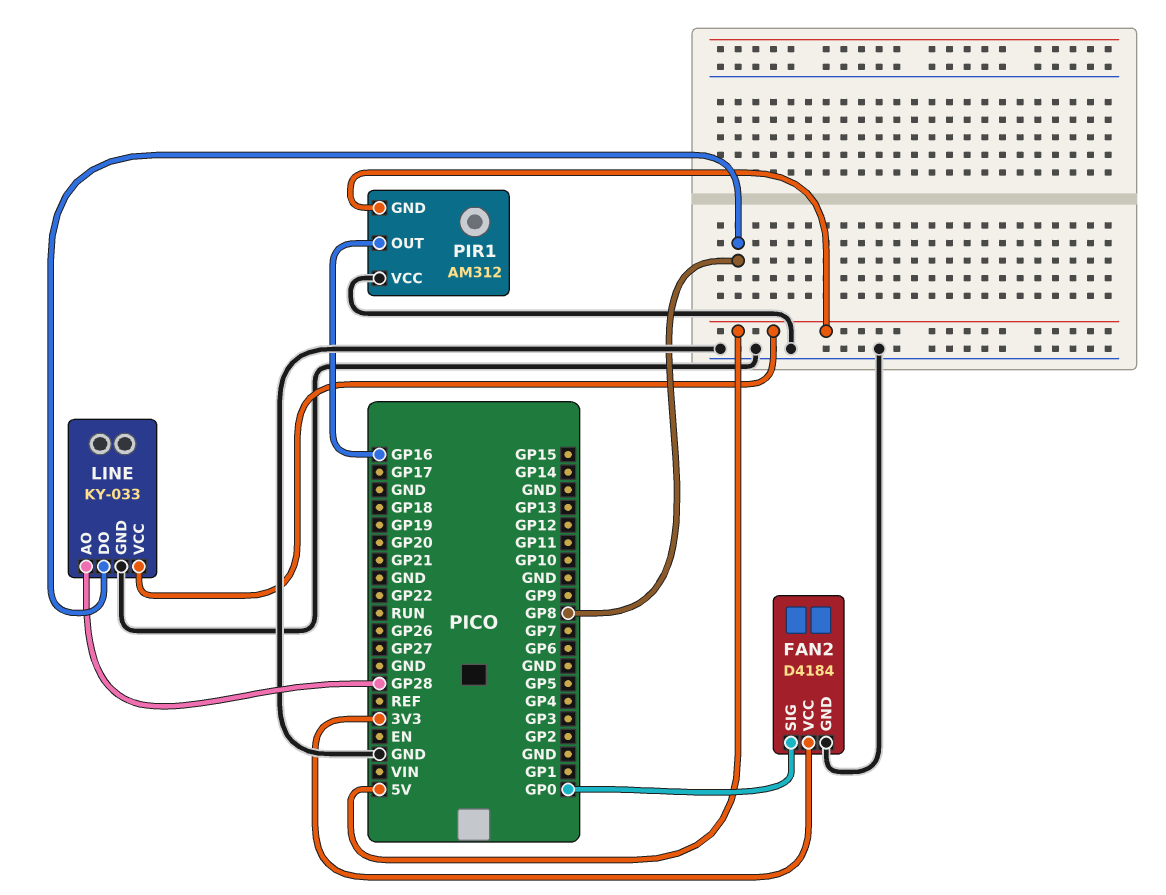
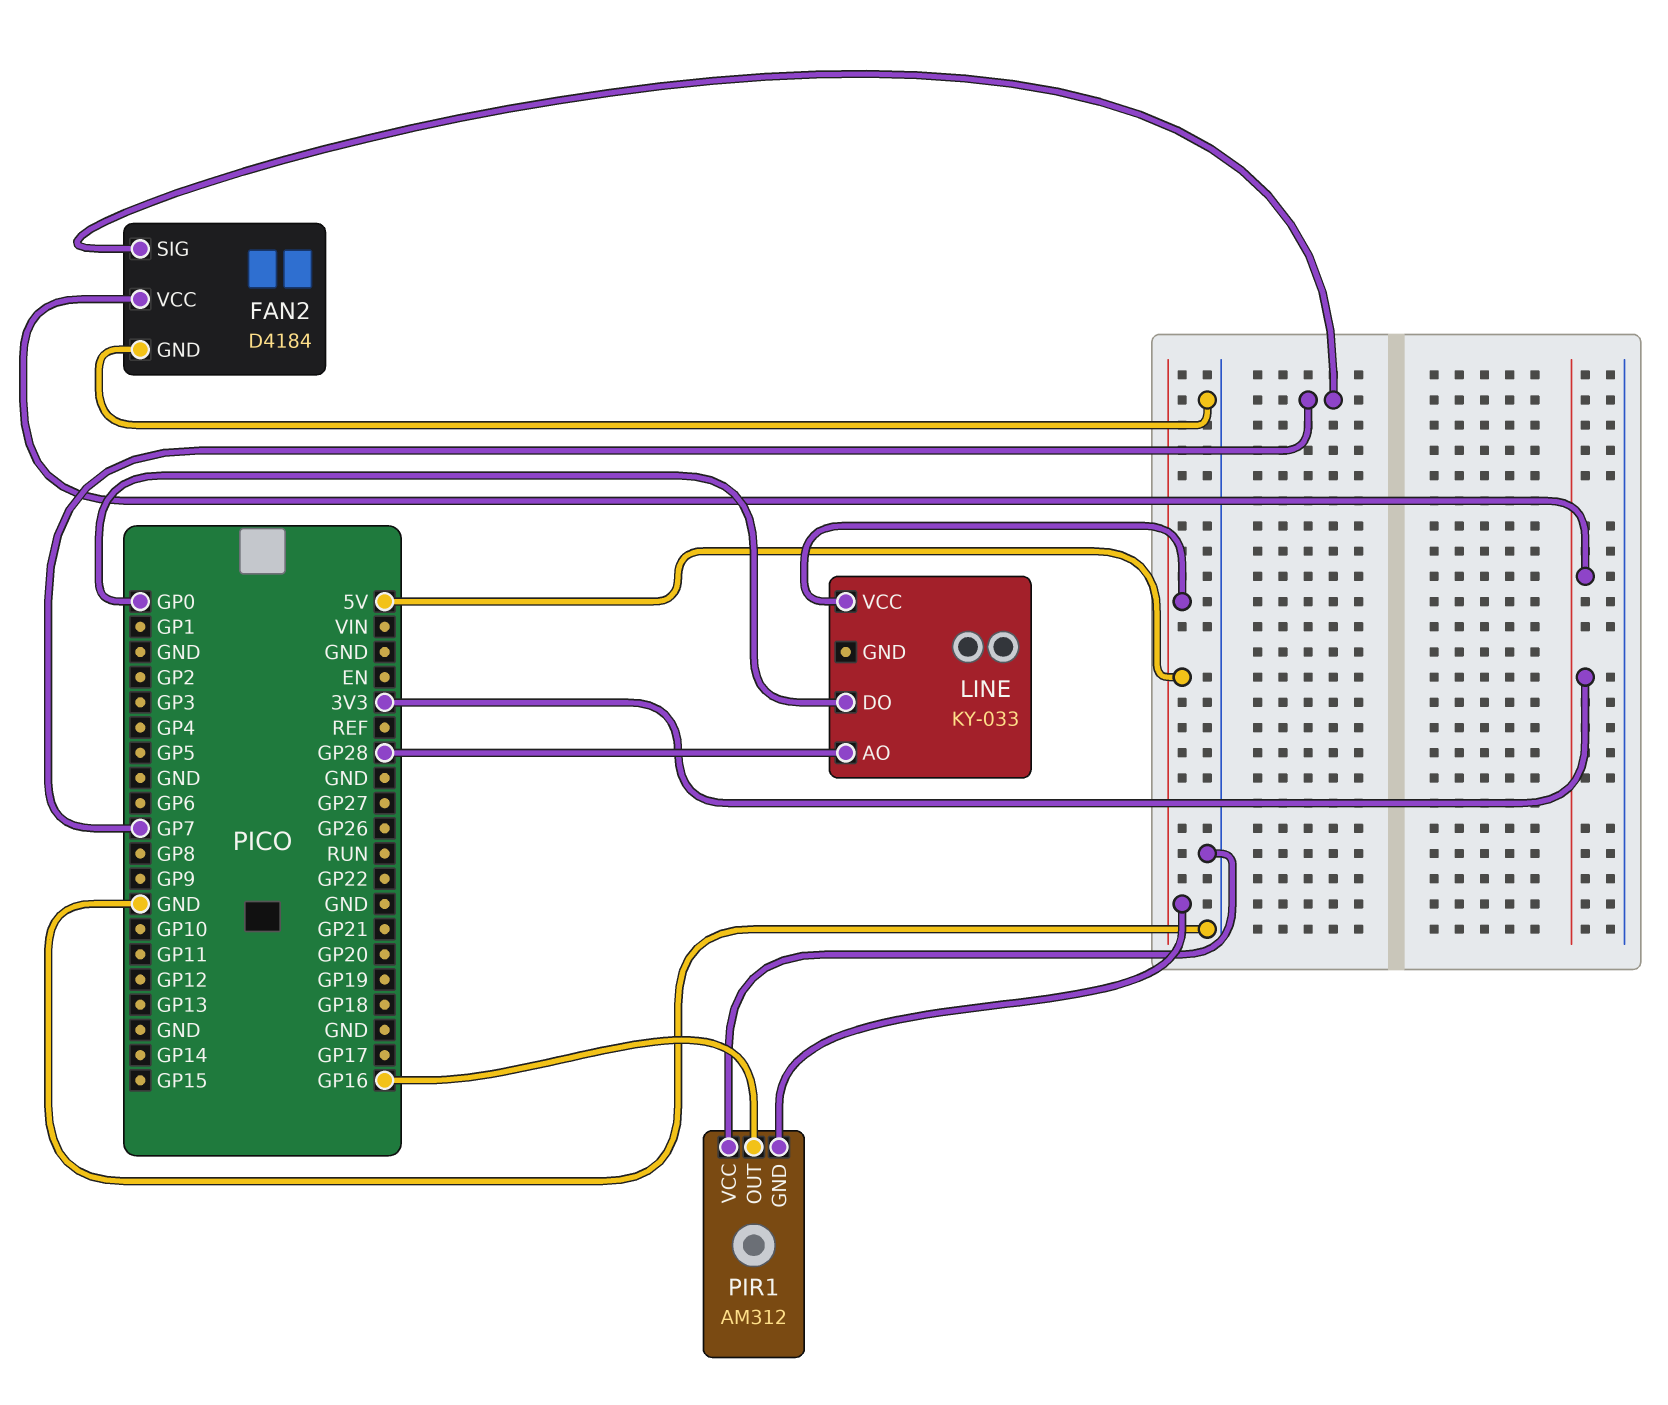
FAN2 pin SIG: GP0 -> GP7
LINE pin DO: GP8 -> GP0
LINE pin GND: GND -> none

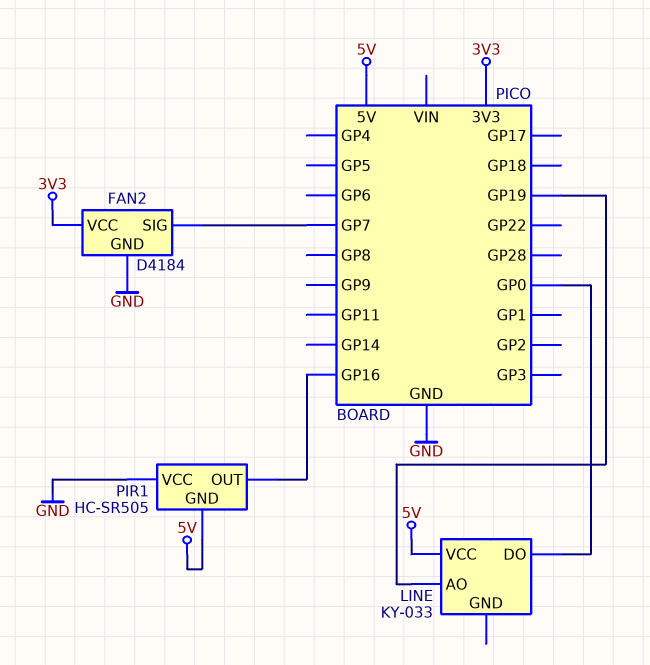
LINE pin AO: GP28 -> GP19
PIR1: AM312 -> HC-SR505

